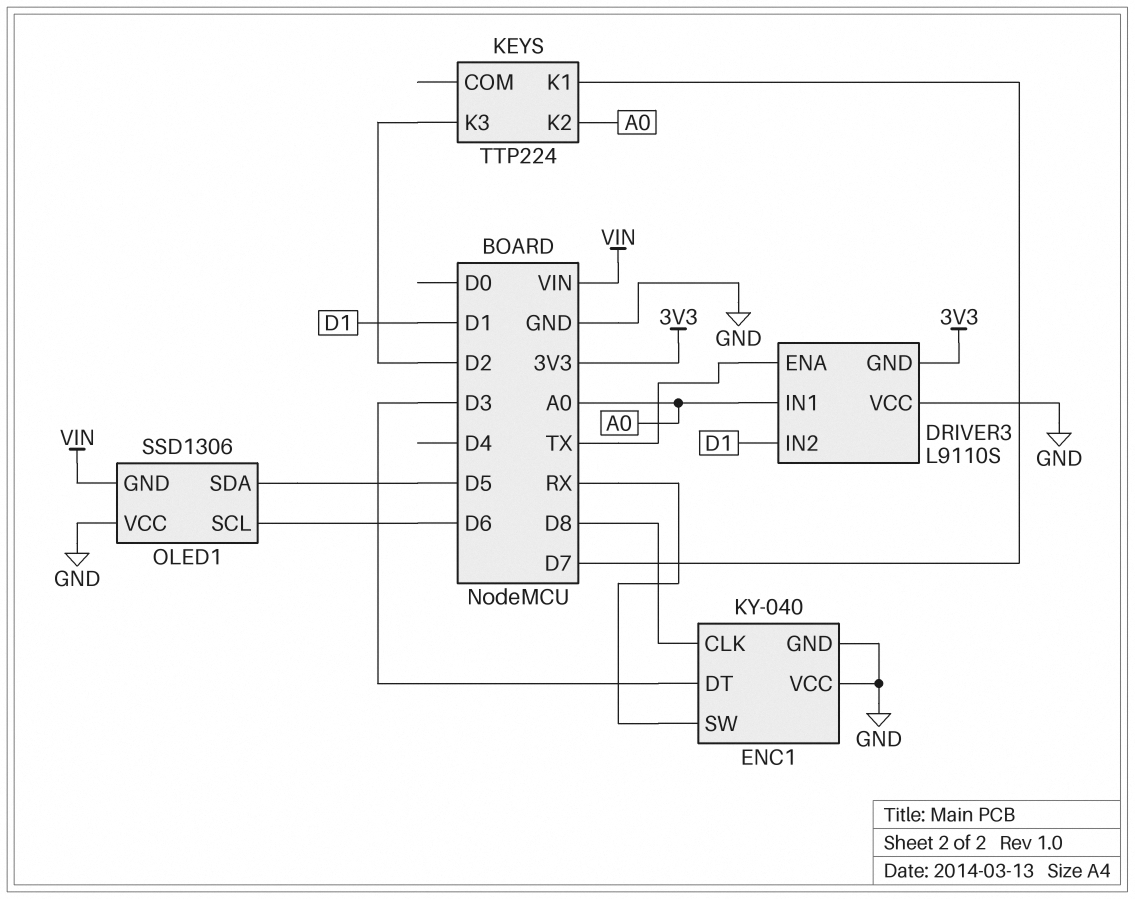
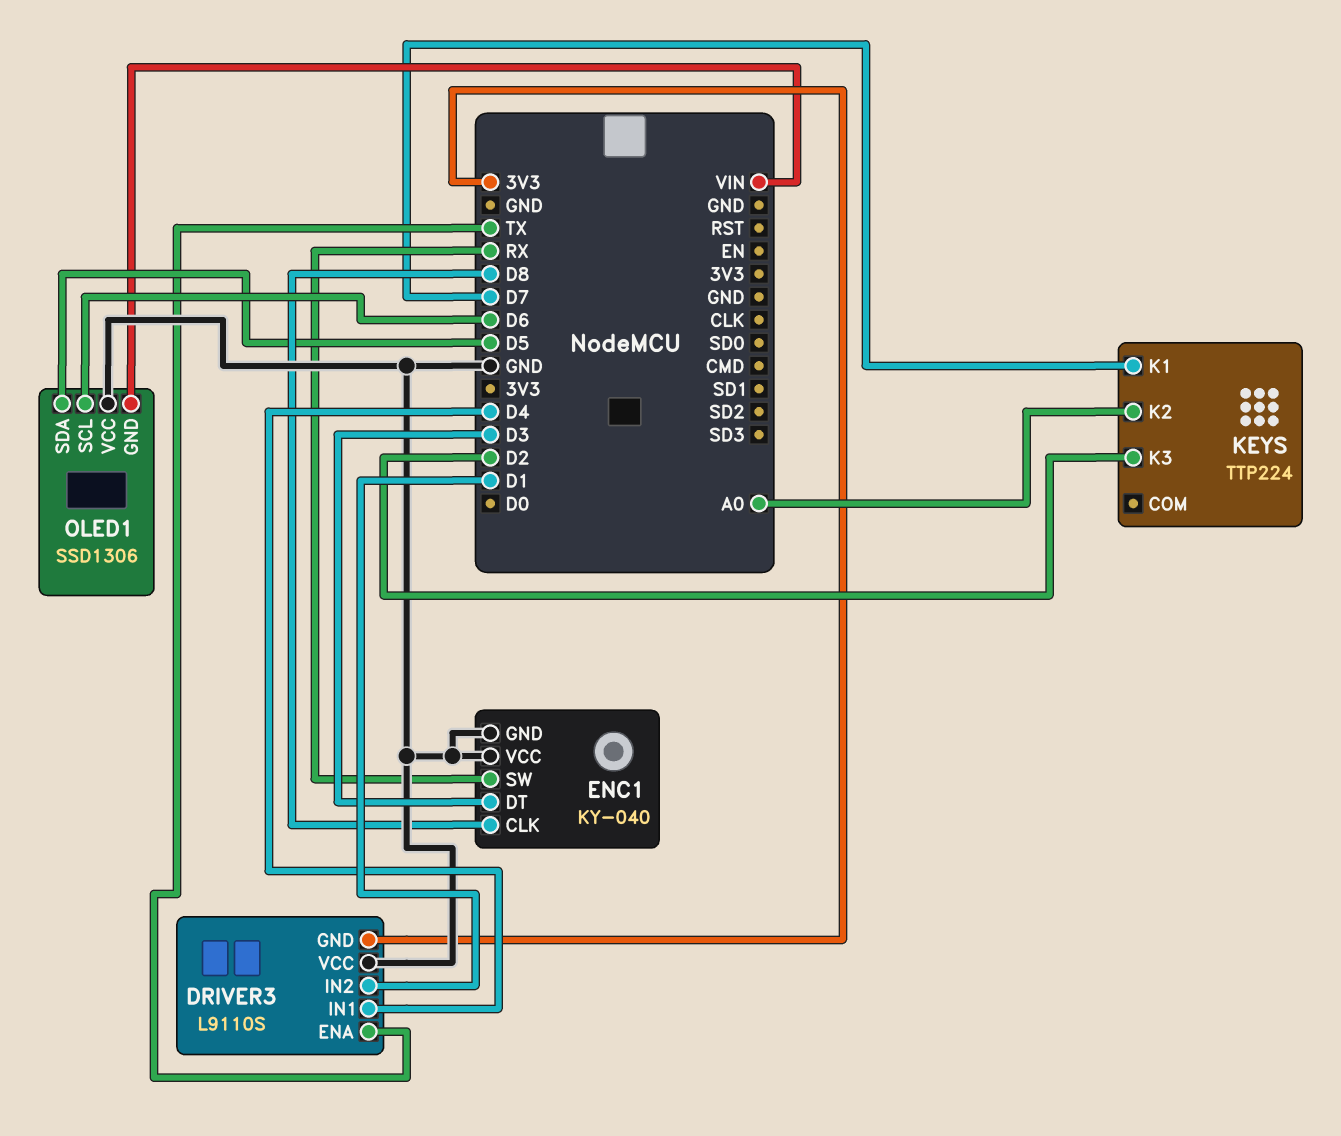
DRIVER3 pin IN1: A0 -> D4

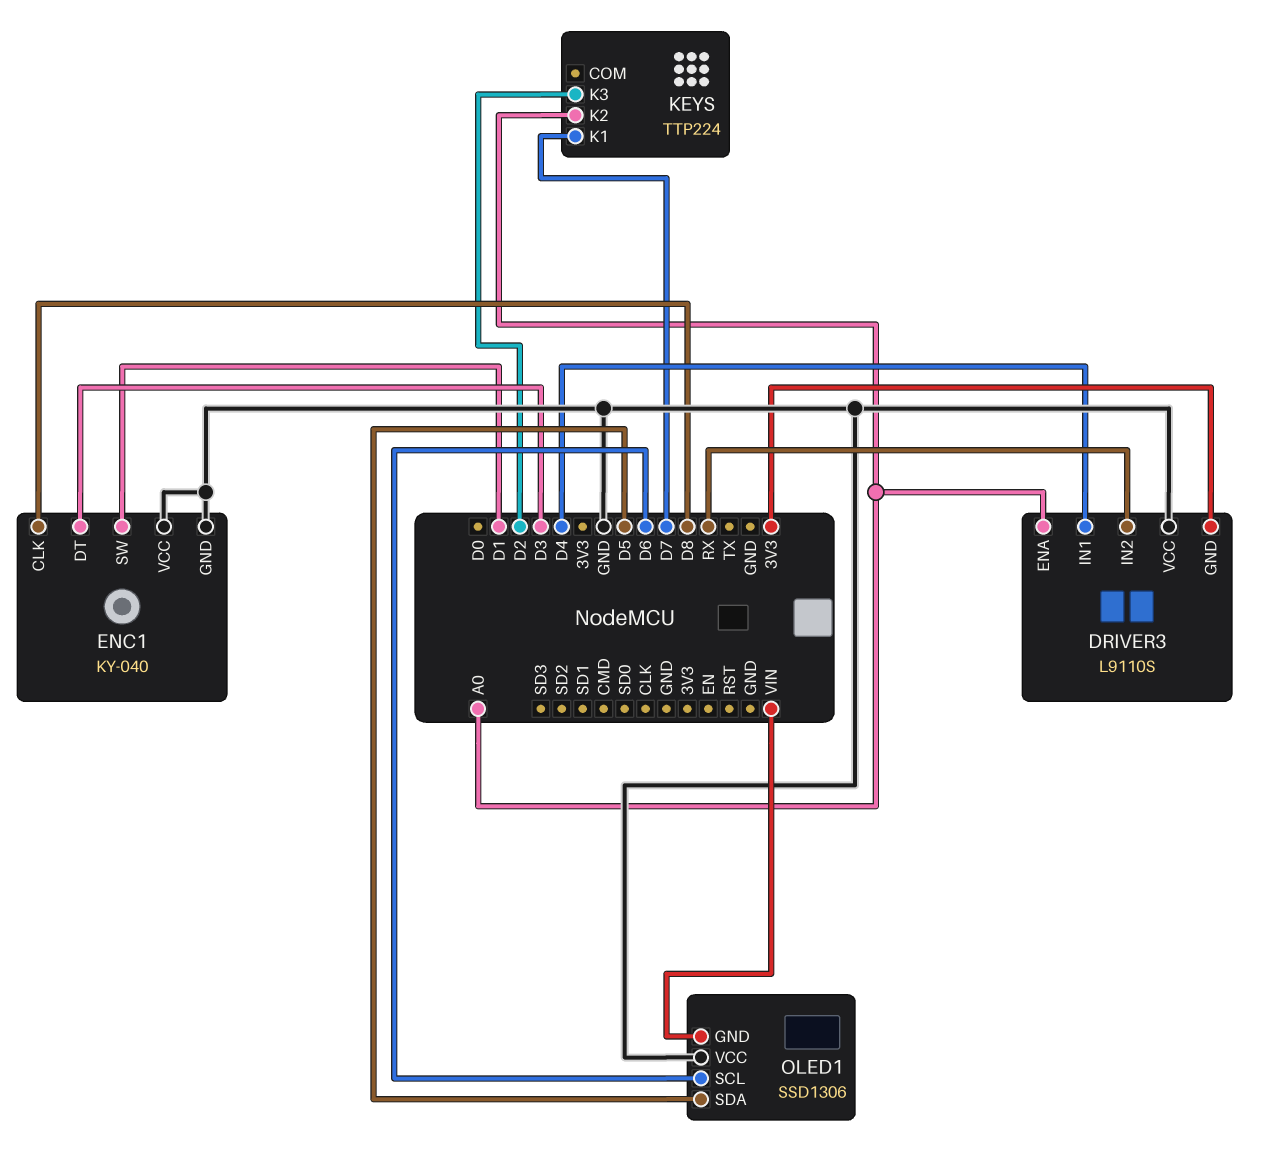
DRIVER3 pin ENA: TX -> A0
DRIVER3 pin IN2: D1 -> RX
ENC1 pin SW: RX -> D1

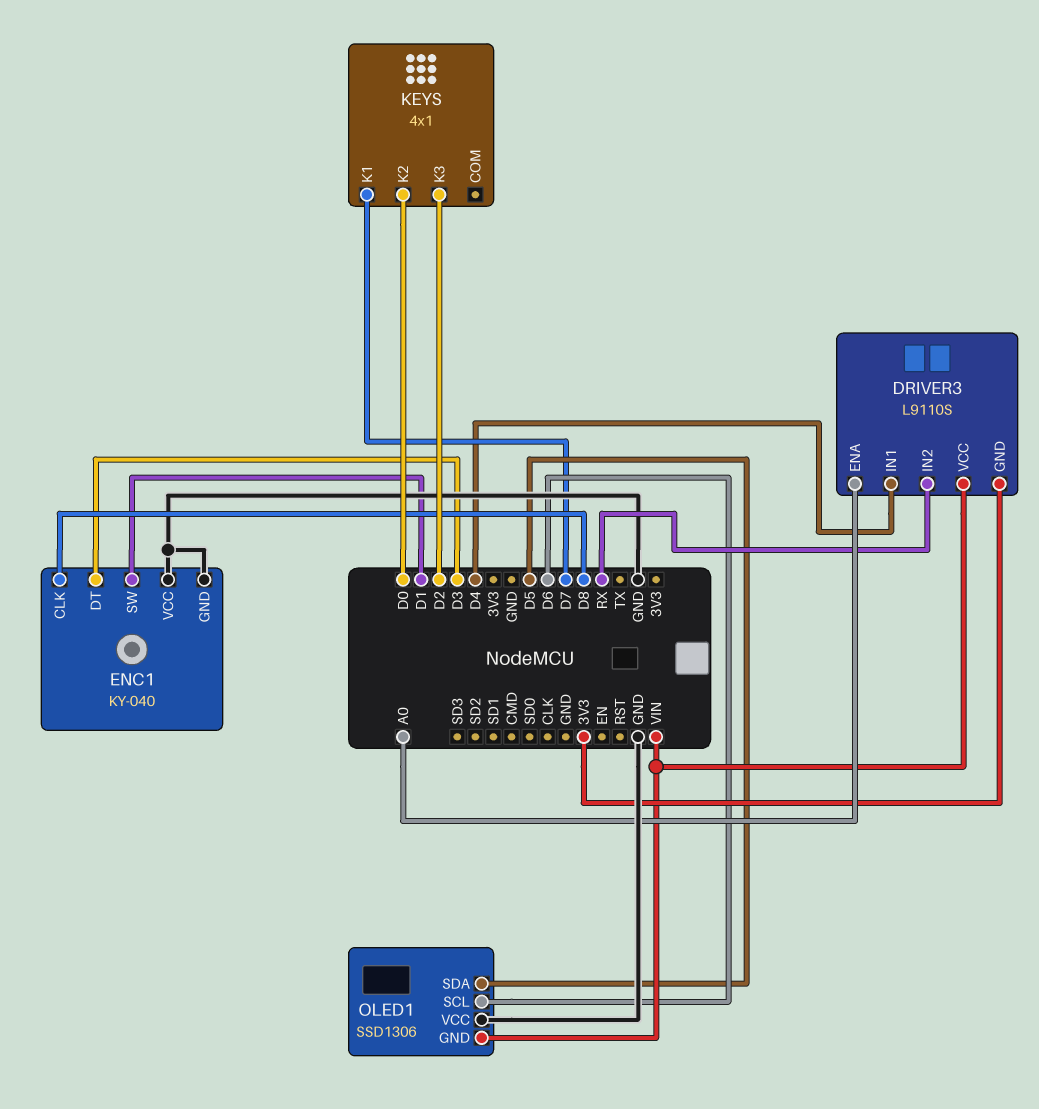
DRIVER3 pin VCC: GND -> VIN
KEYS: TTP224 -> 4x1
KEYS pin K2: A0 -> D0

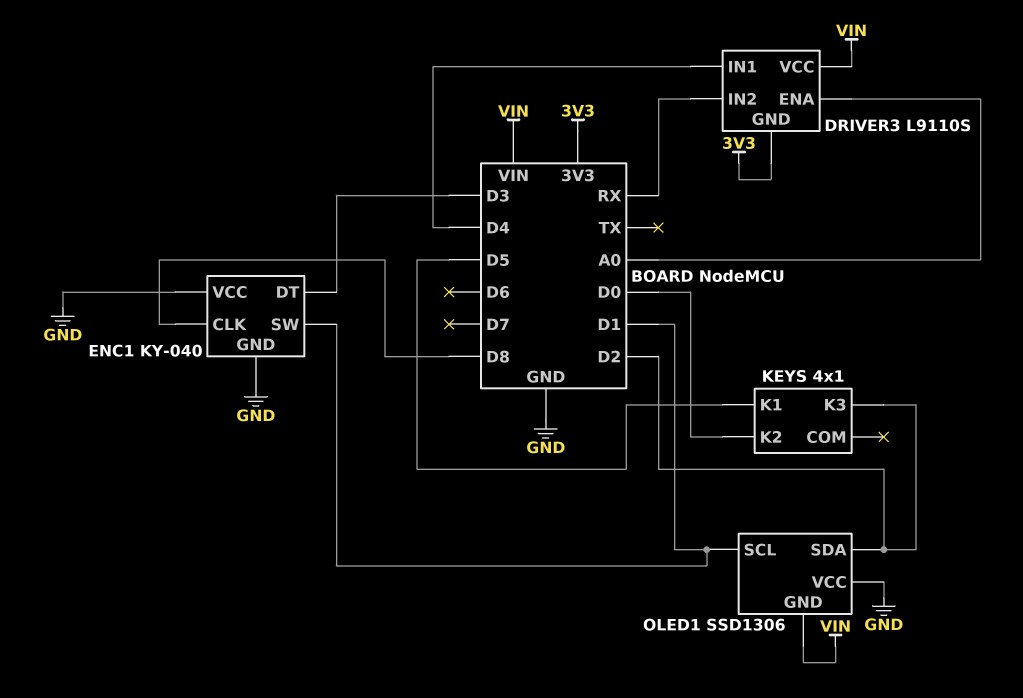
KEYS pin K1: D7 -> D5
OLED1 pin SCL: D6 -> D1
OLED1 pin SDA: D5 -> D2

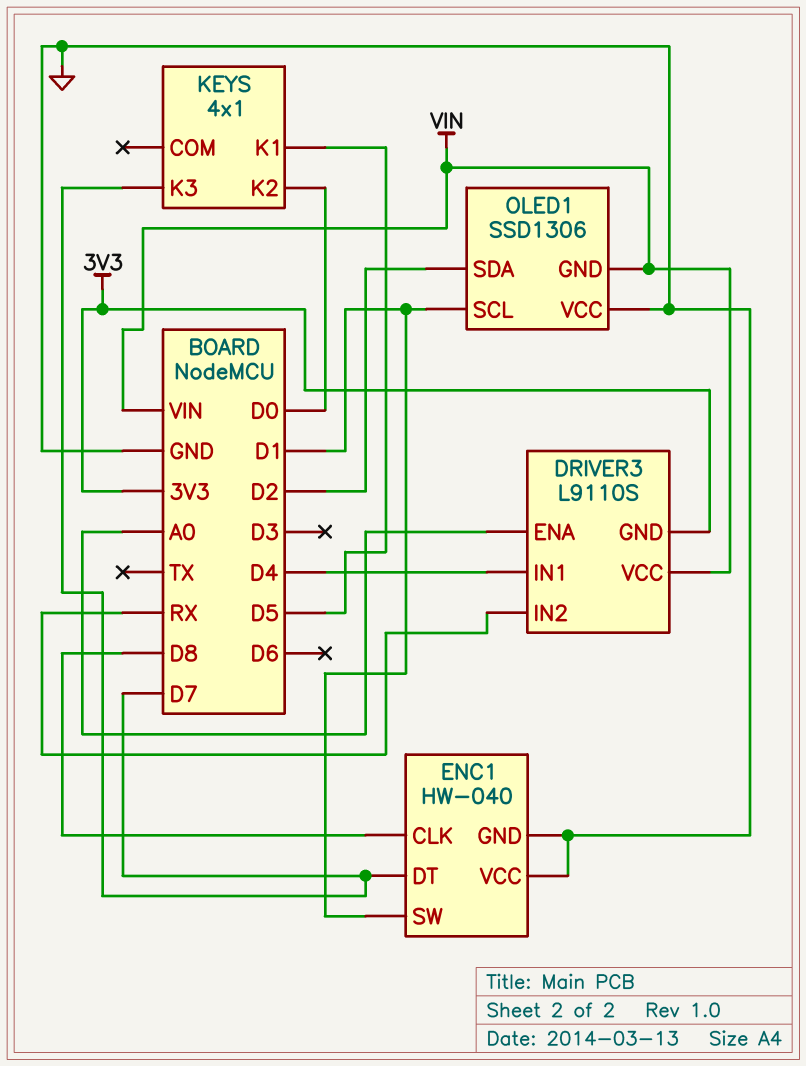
ENC1: KY-040 -> HW-040
ENC1 pin DT: D3 -> D7
KEYS pin K3: D2 -> D7

